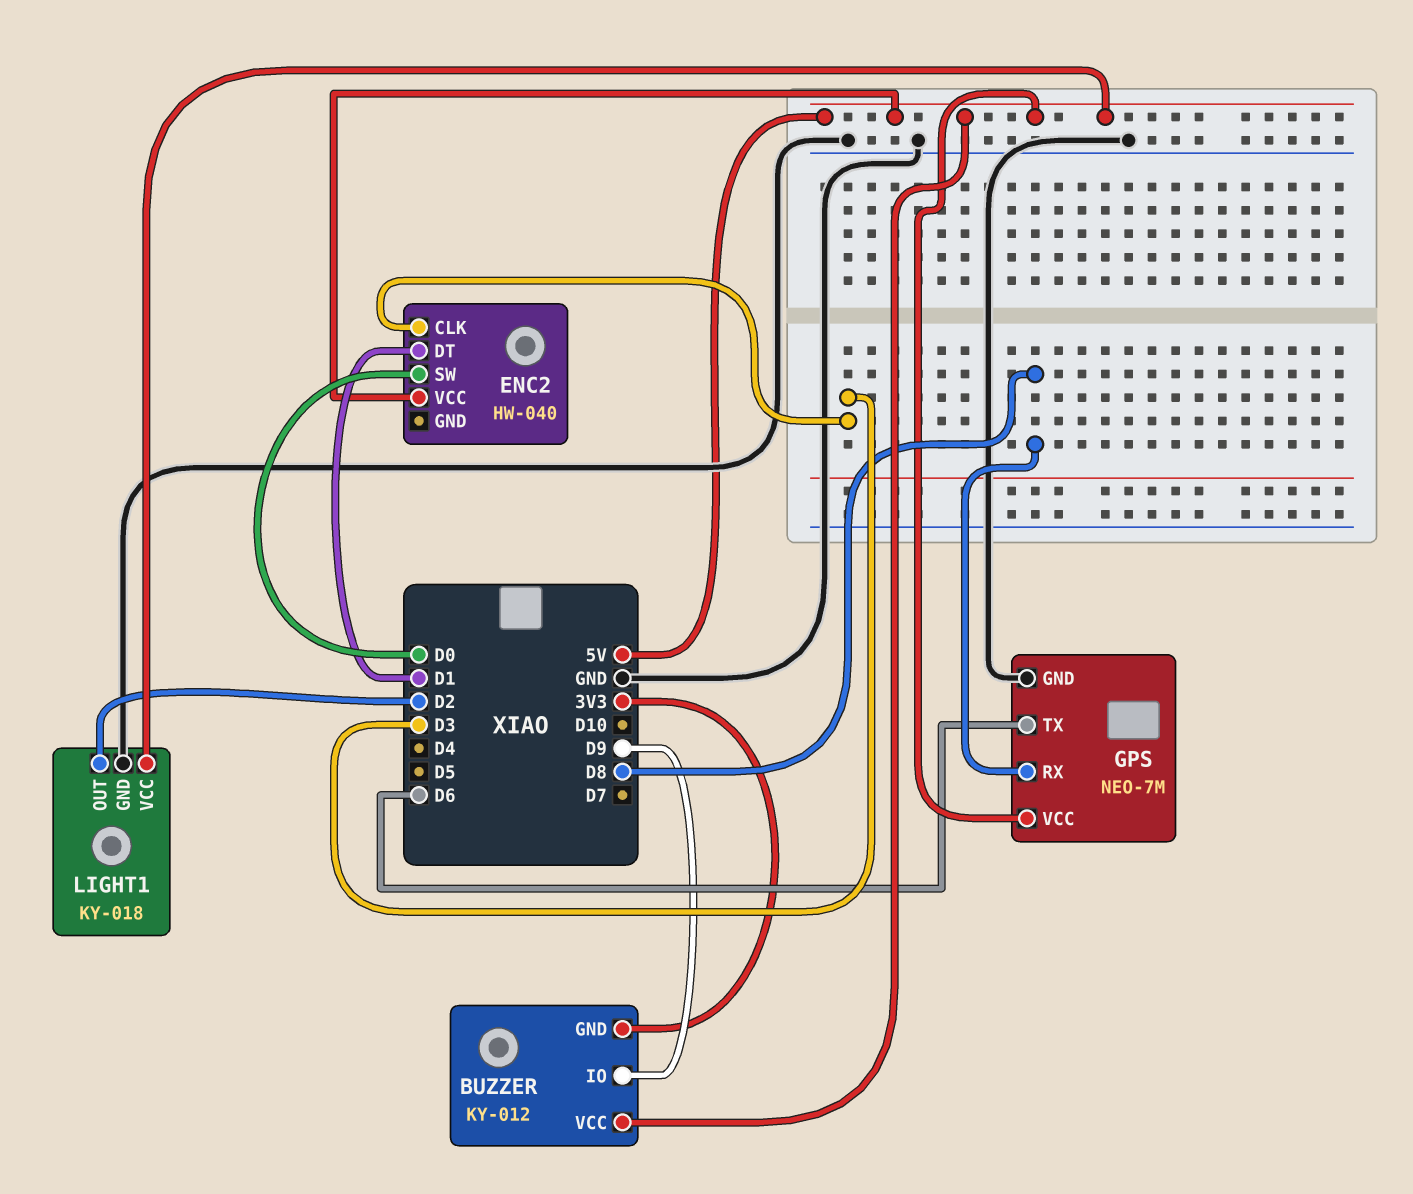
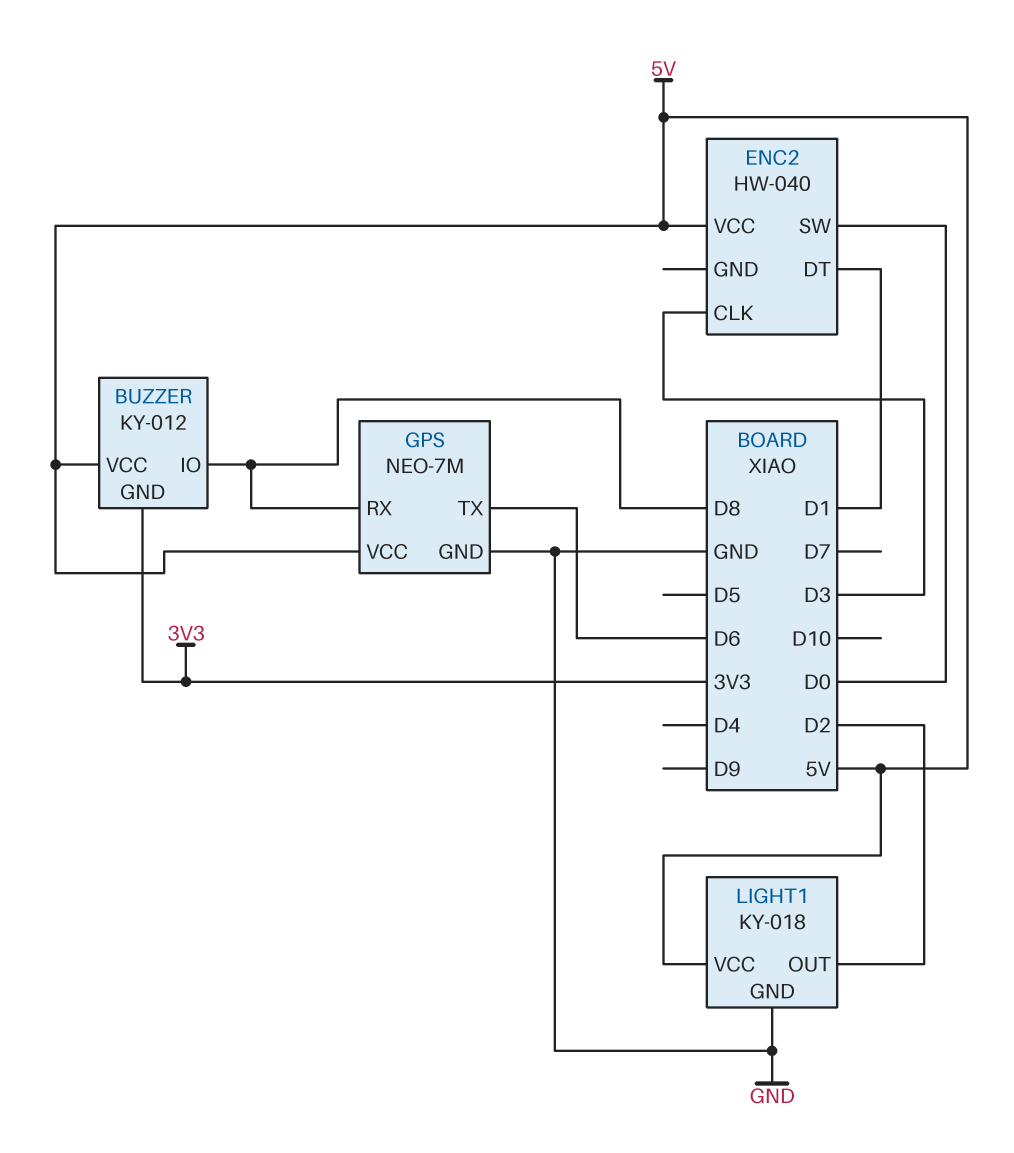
BUZZER pin IO: D9 -> D8

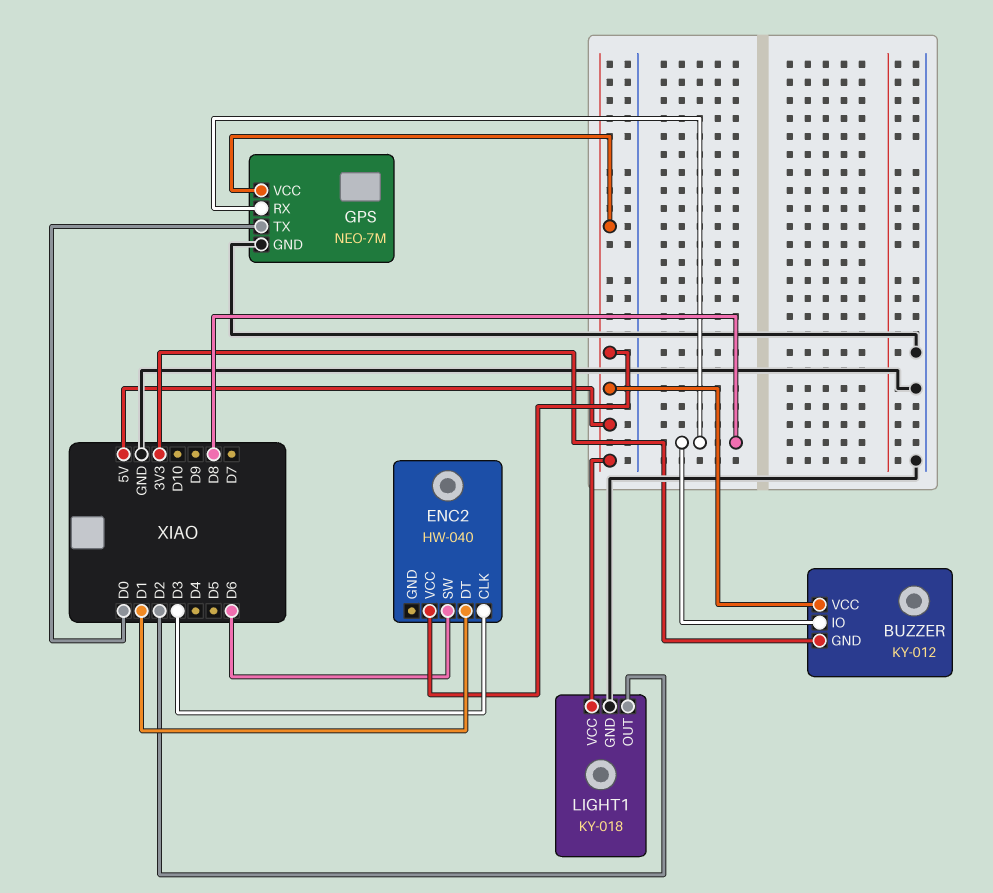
ENC2 pin SW: D0 -> D6
GPS pin TX: D6 -> D0

